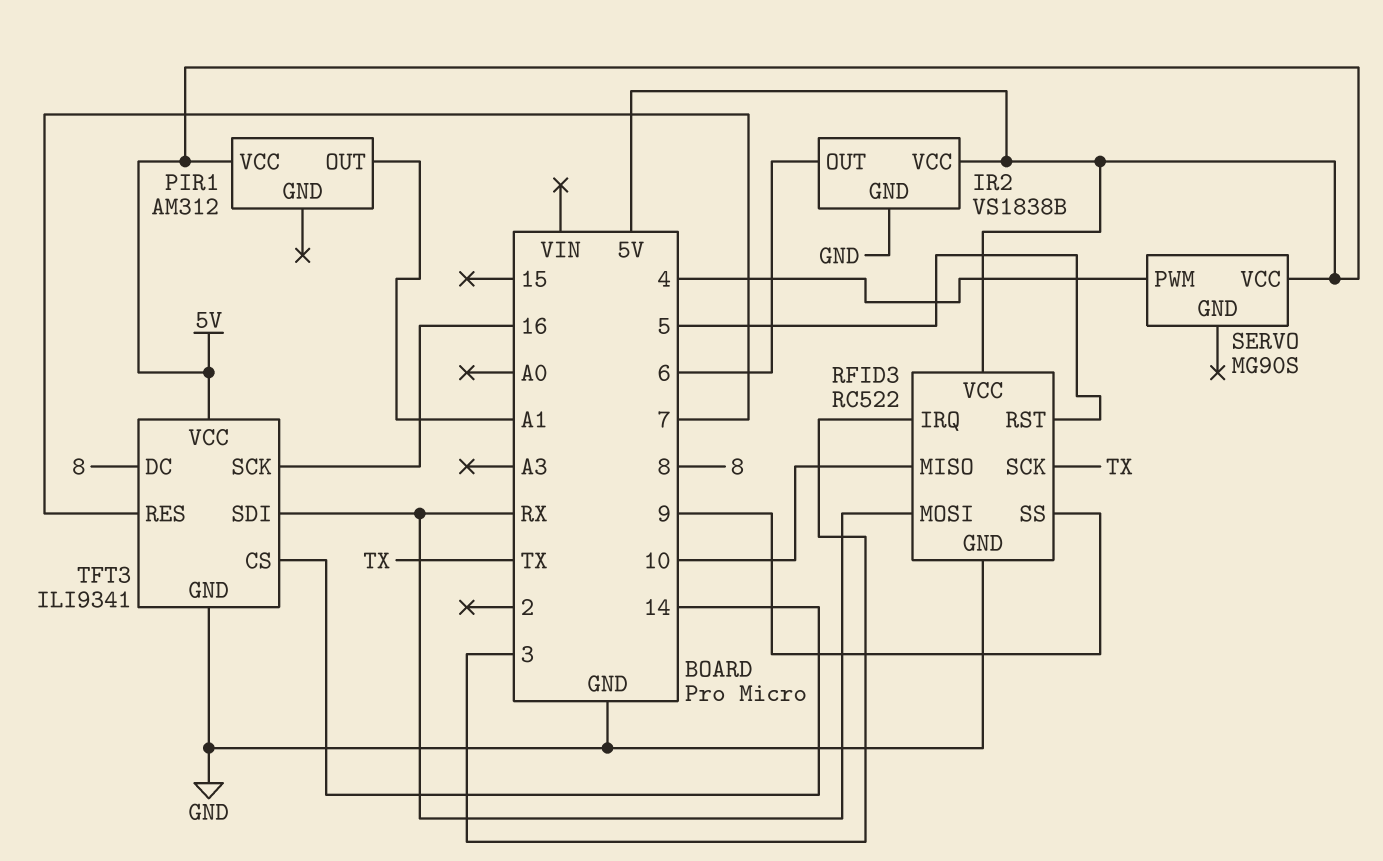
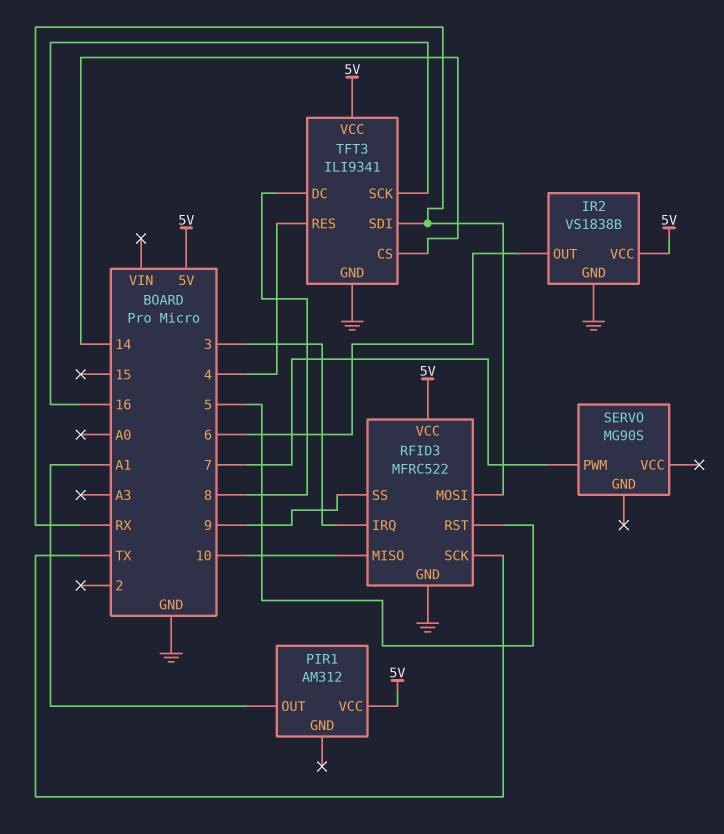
RFID3: RC522 -> MFRC522
SERVO pin PWM: 4 -> 7
SERVO pin VCC: 5V -> none
TFT3 pin RES: 7 -> 4

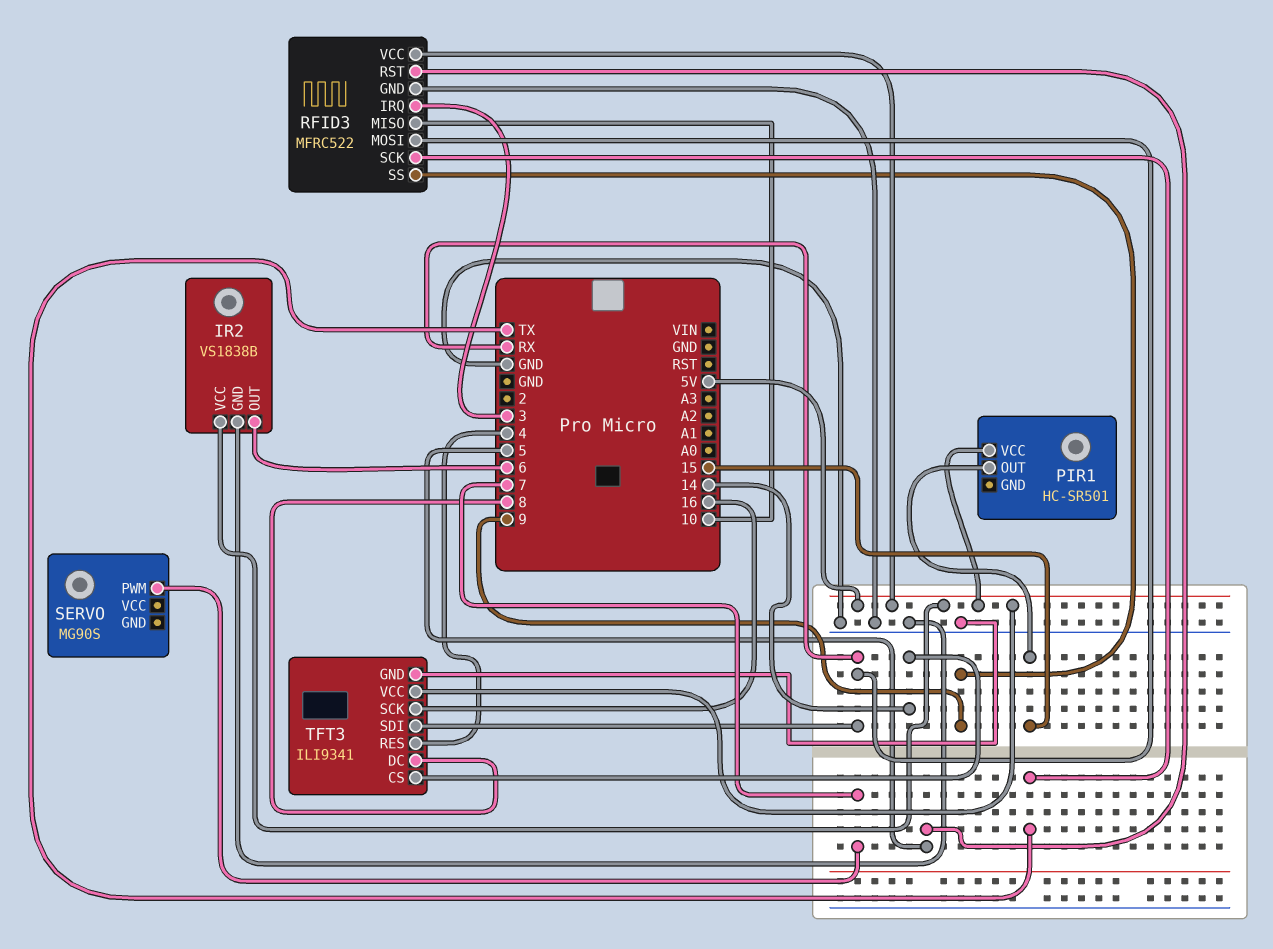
PIR1: AM312 -> HC-SR501
PIR1 pin OUT: A1 -> 15

